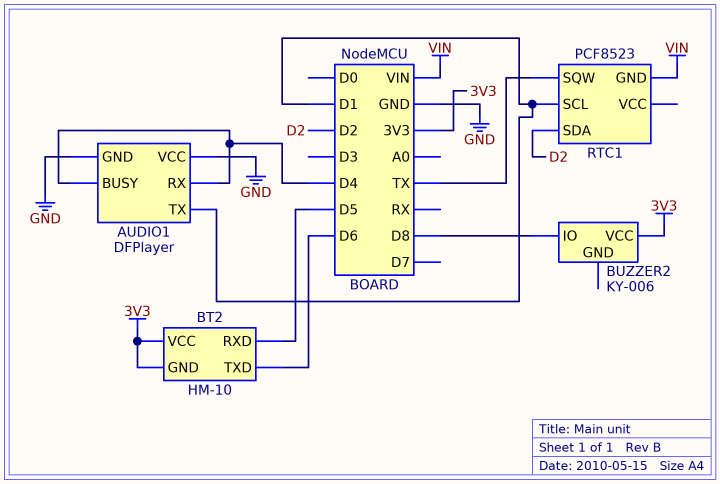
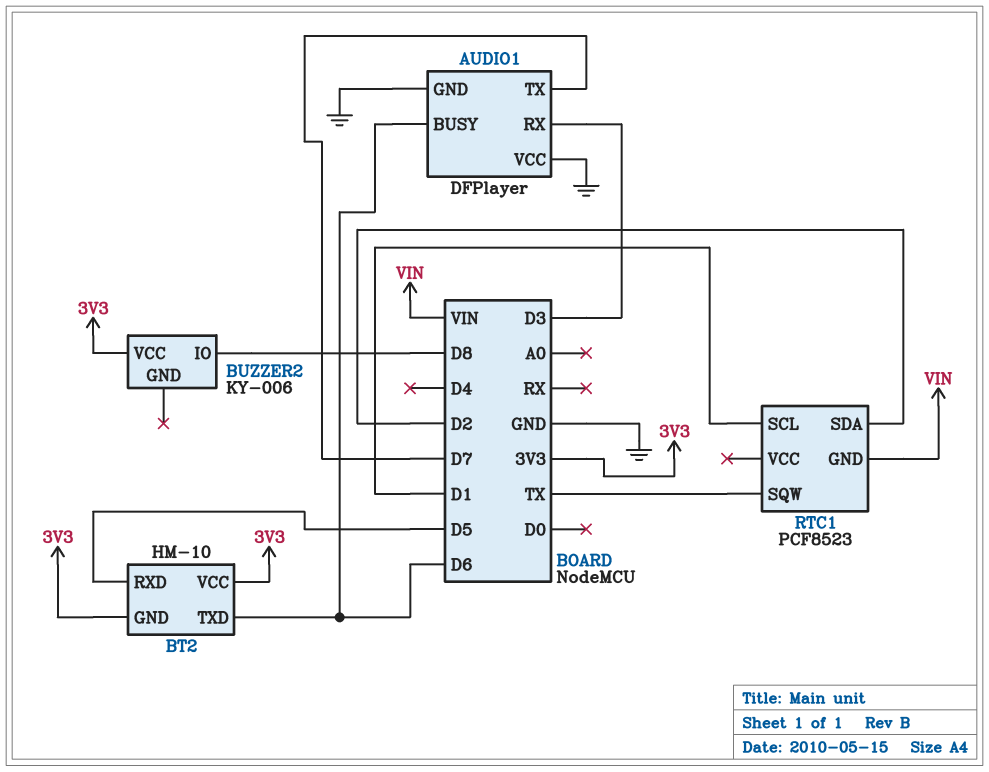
AUDIO1 pin BUSY: D4 -> D6
AUDIO1 pin RX: D4 -> D3
AUDIO1 pin TX: D1 -> D7

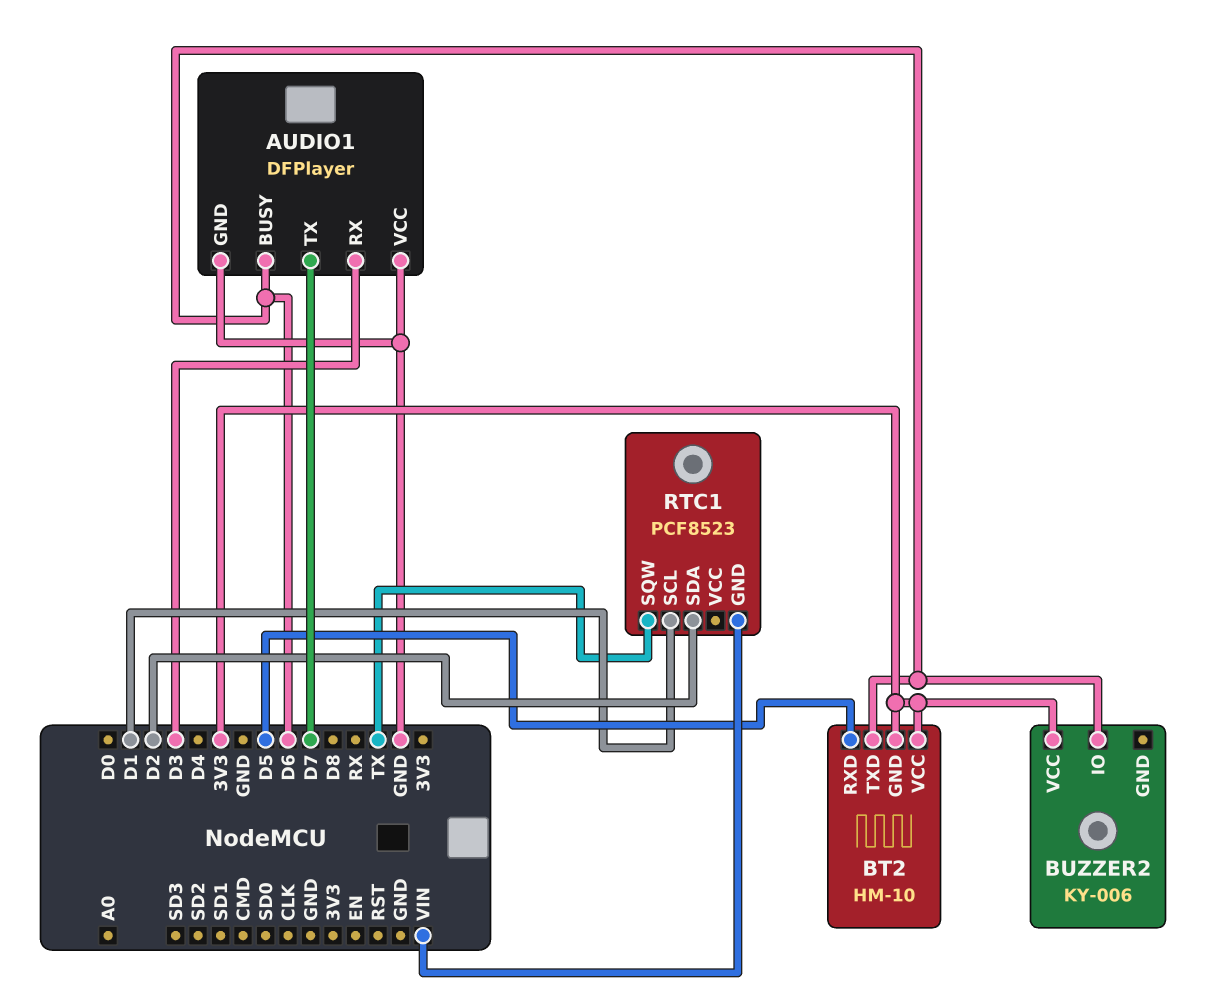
BUZZER2 pin IO: D8 -> D6

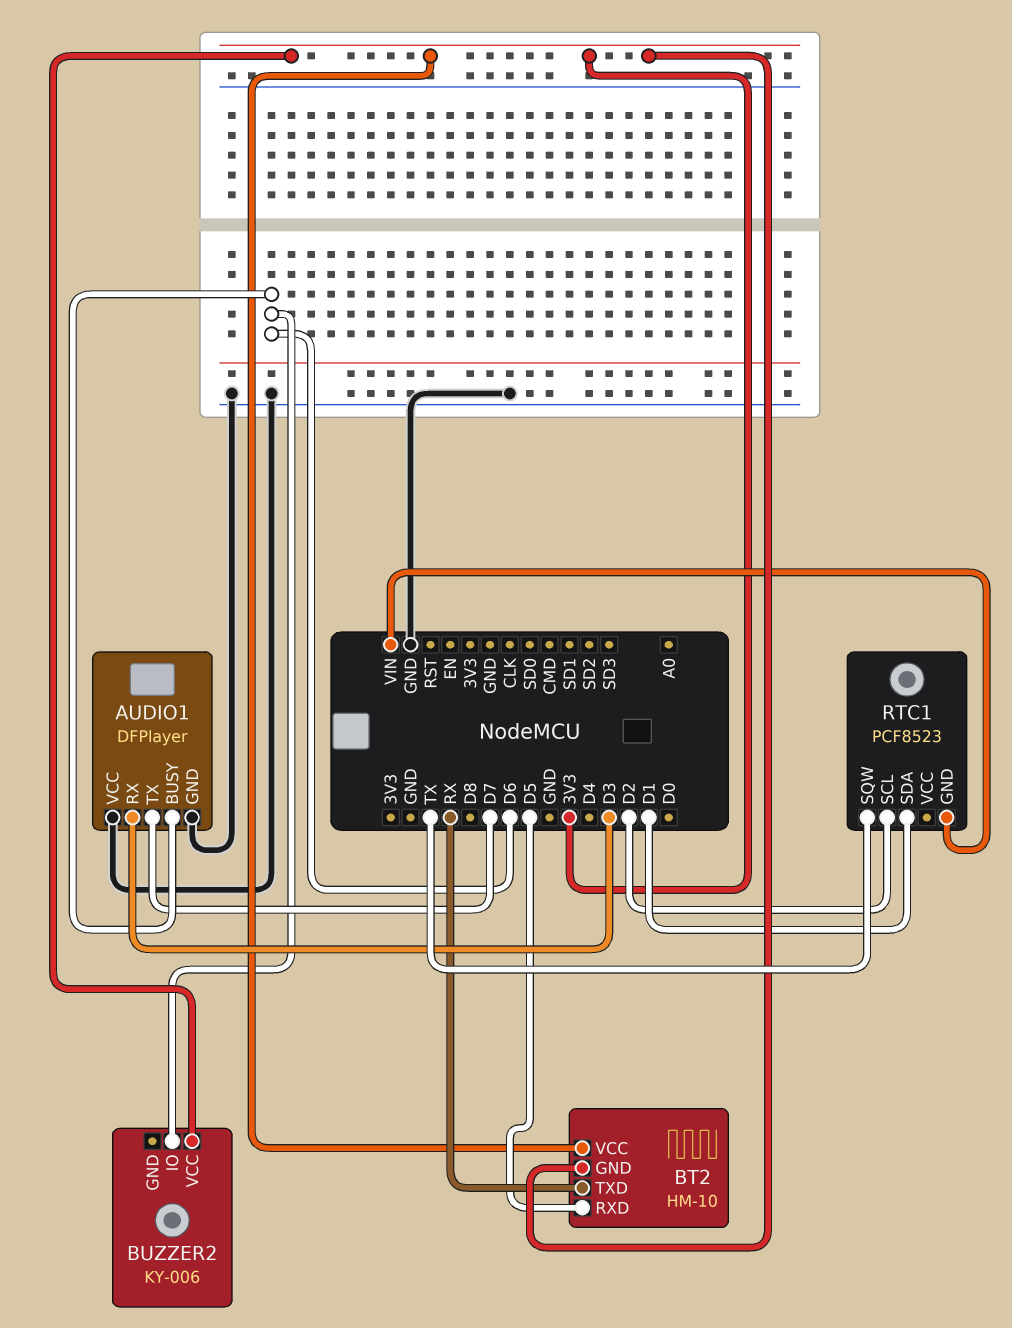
BT2 pin TXD: D6 -> RX
RTC1 pin SCL: D1 -> D2
RTC1 pin SDA: D2 -> D1

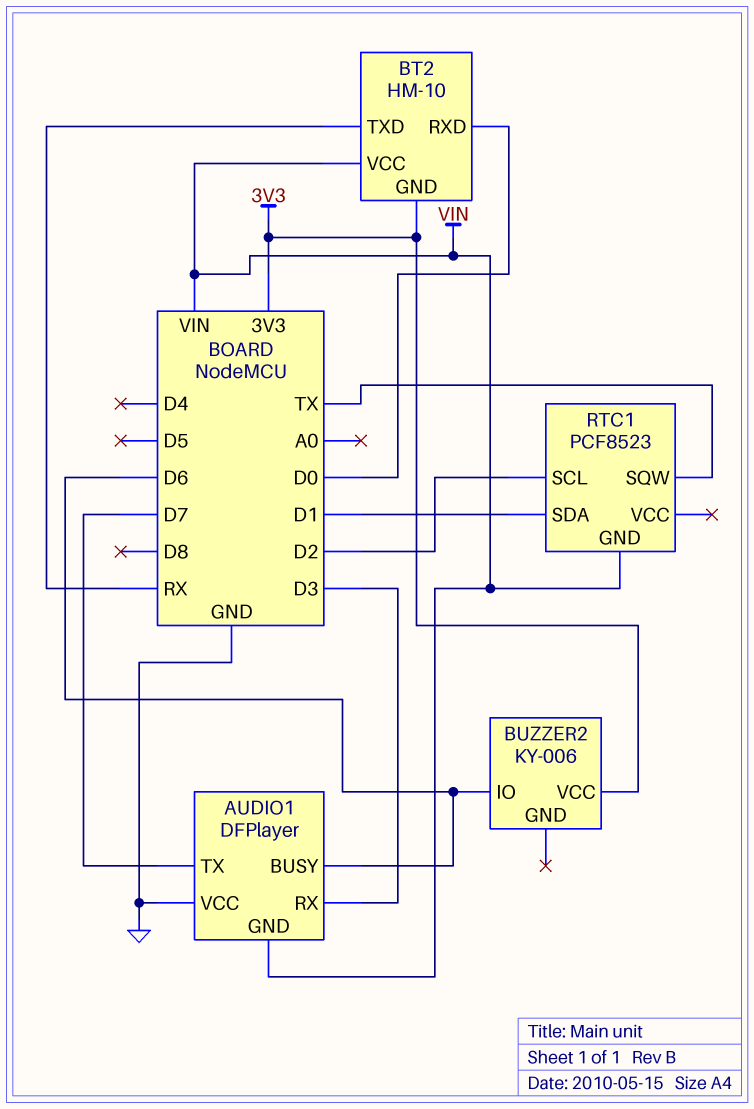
AUDIO1 pin GND: GND -> VIN
BT2 pin RXD: D5 -> D0
BT2 pin VCC: 3V3 -> VIN

